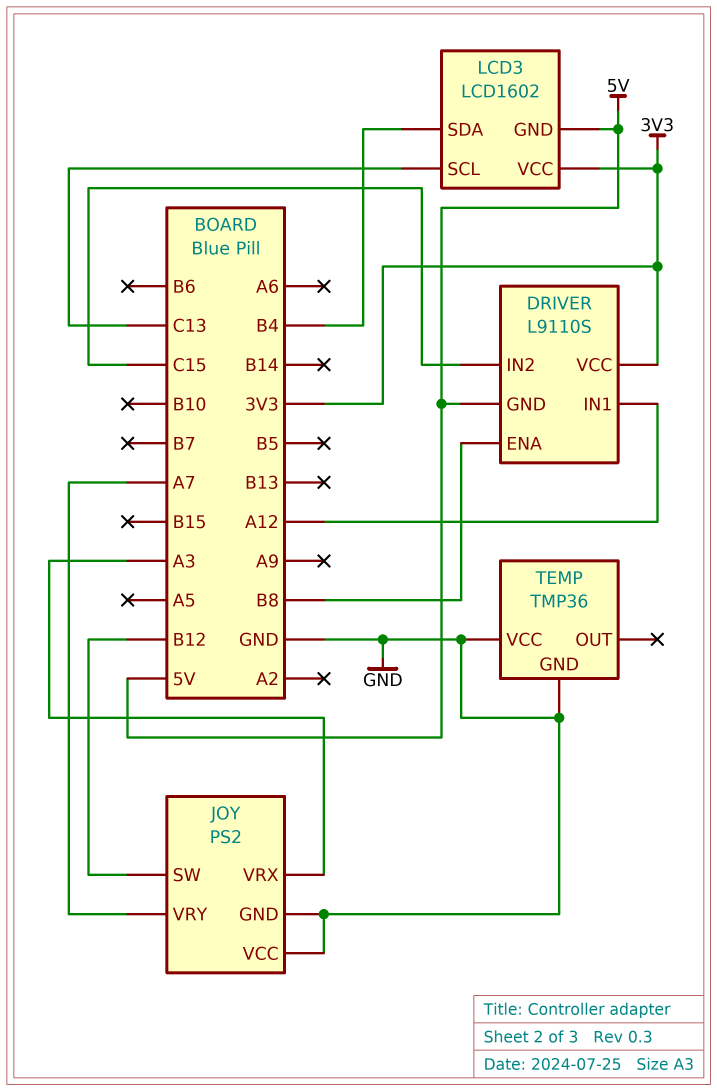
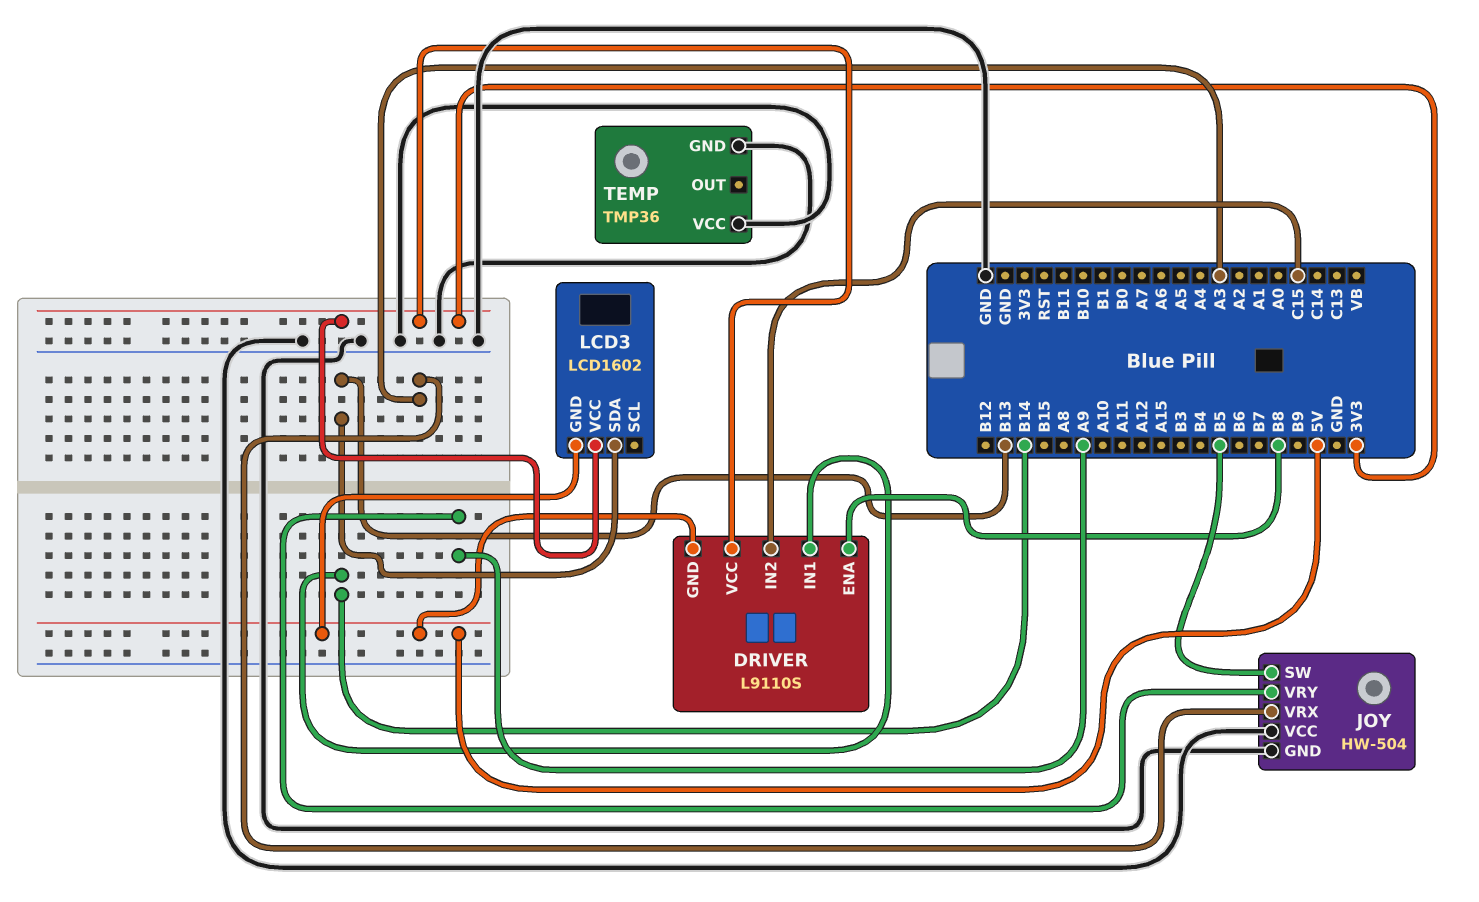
DRIVER pin IN1: A12 -> B14
JOY: PS2 -> HW-504
JOY pin SW: B12 -> B5
JOY pin VRY: A7 -> A9
LCD3 pin SCL: C13 -> none
LCD3 pin SDA: B4 -> B13

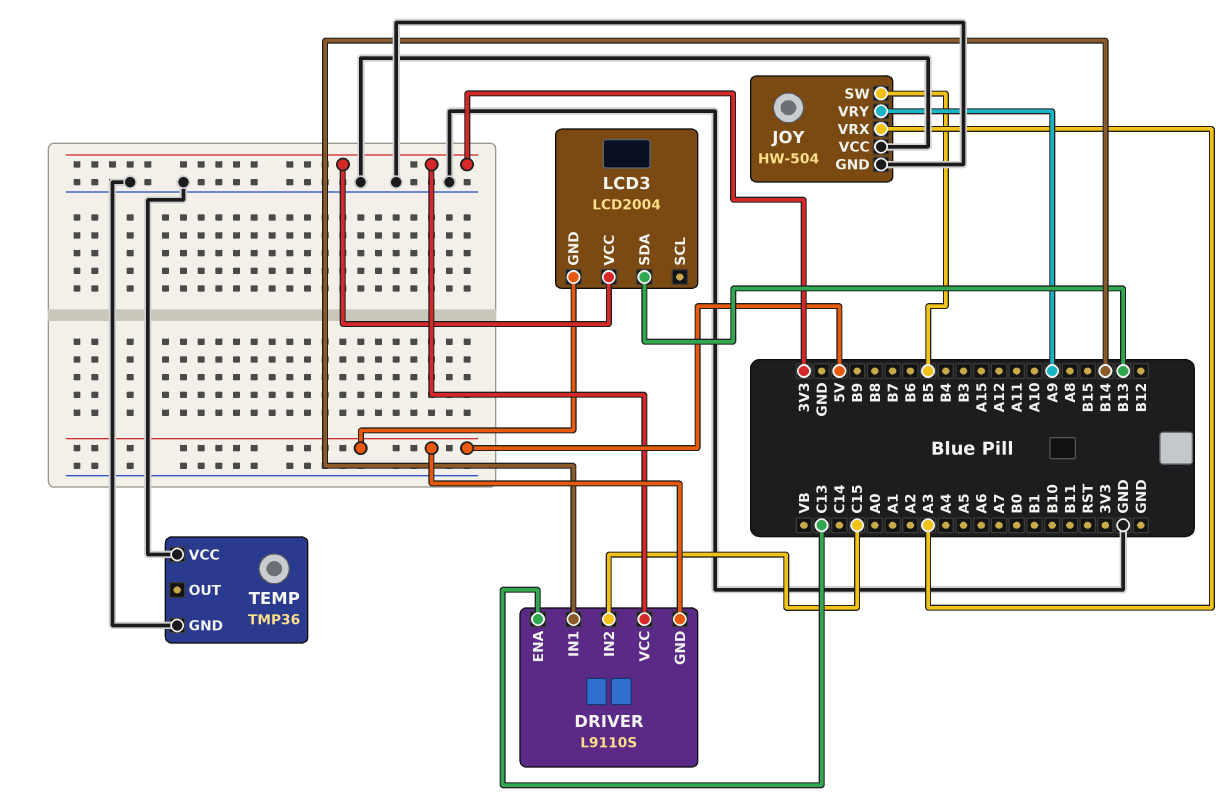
DRIVER pin ENA: B8 -> C13
LCD3: LCD1602 -> LCD2004

